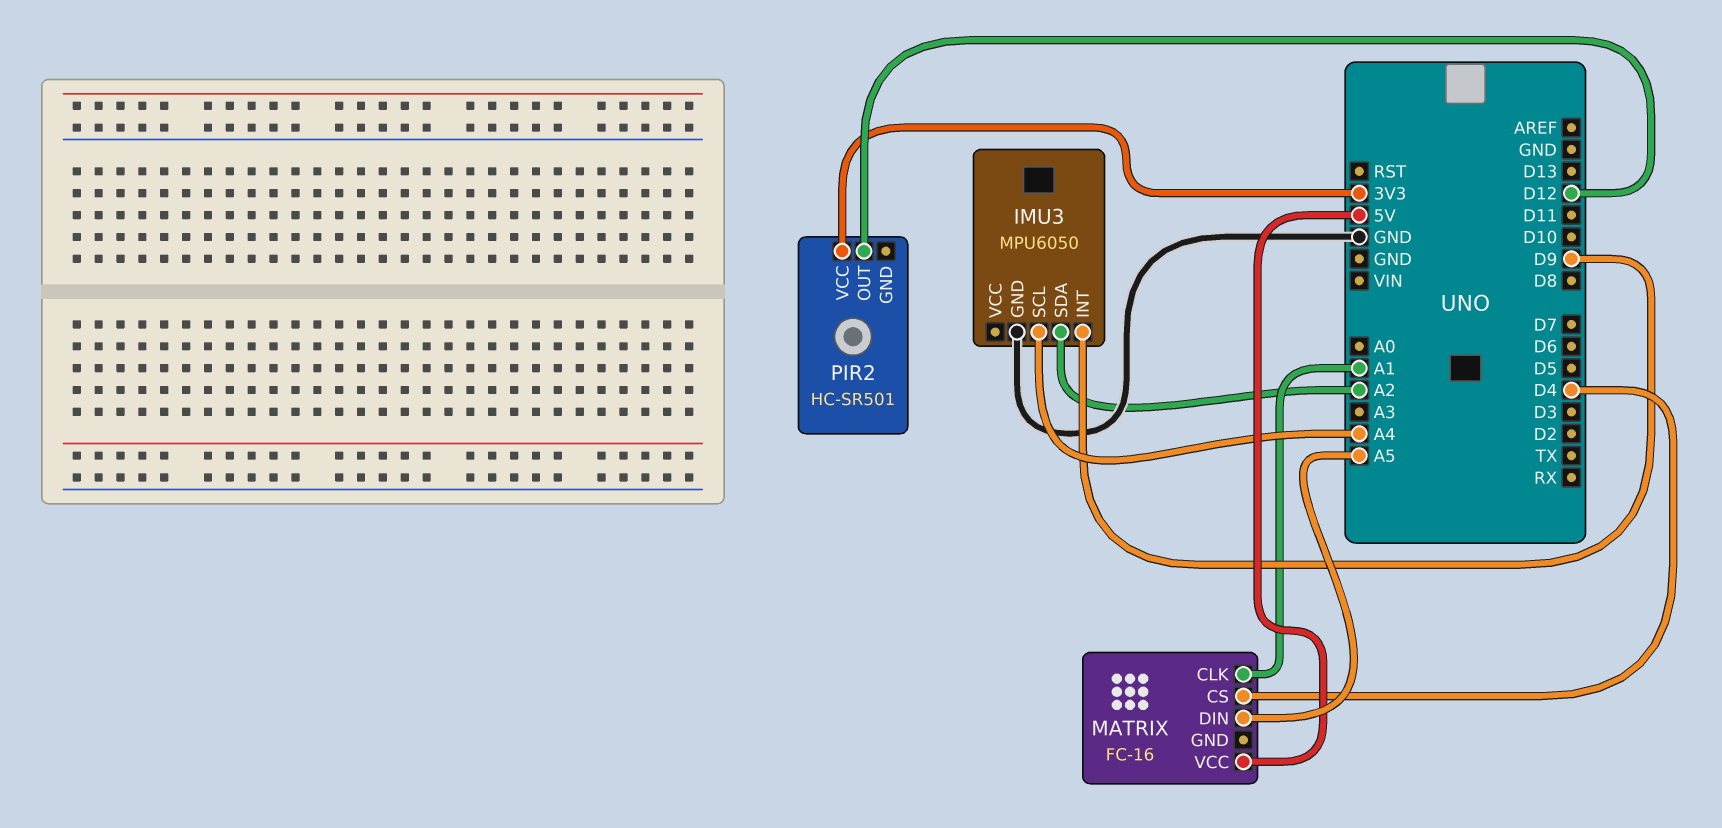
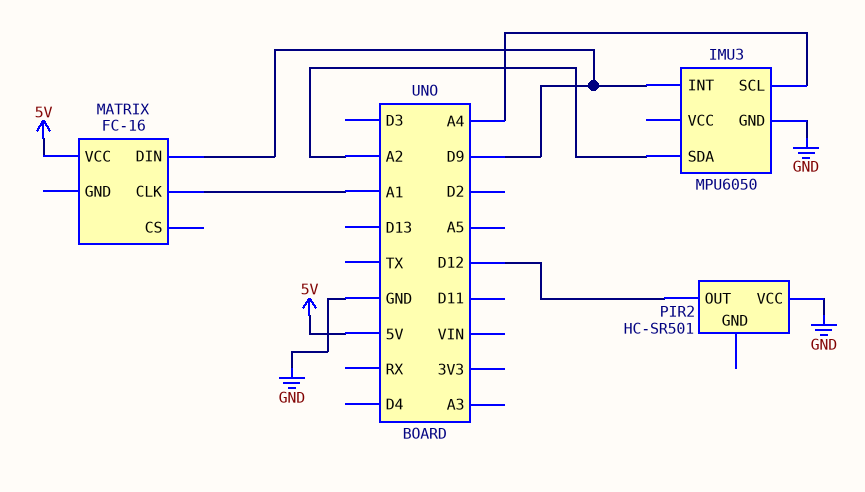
MATRIX pin CS: D4 -> none
MATRIX pin DIN: A5 -> D9
PIR2 pin VCC: 3V3 -> GND

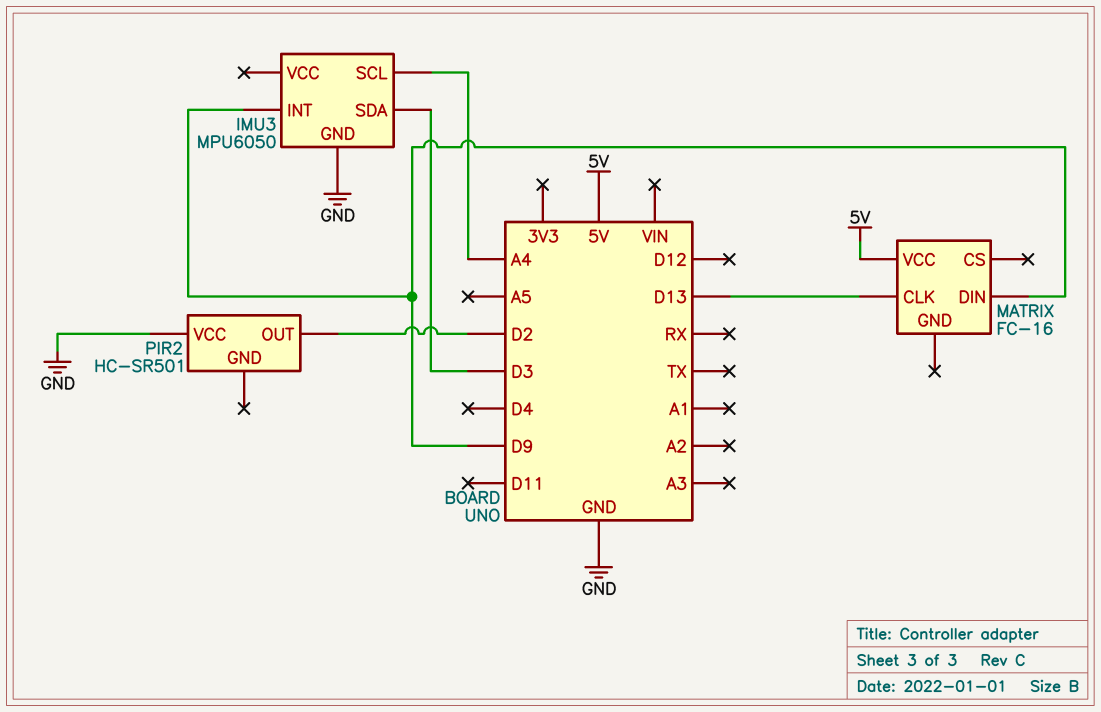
IMU3 pin SDA: A2 -> D3
MATRIX pin CLK: A1 -> D13
PIR2 pin OUT: D12 -> D2

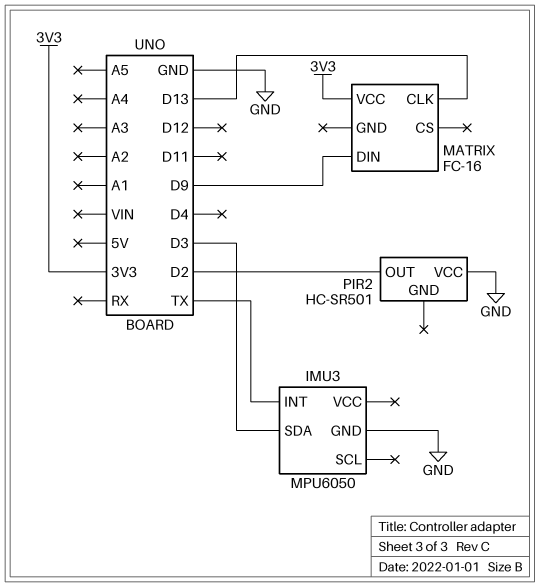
IMU3 pin INT: D9 -> TX
IMU3 pin SCL: A4 -> none
MATRIX pin VCC: 5V -> 3V3

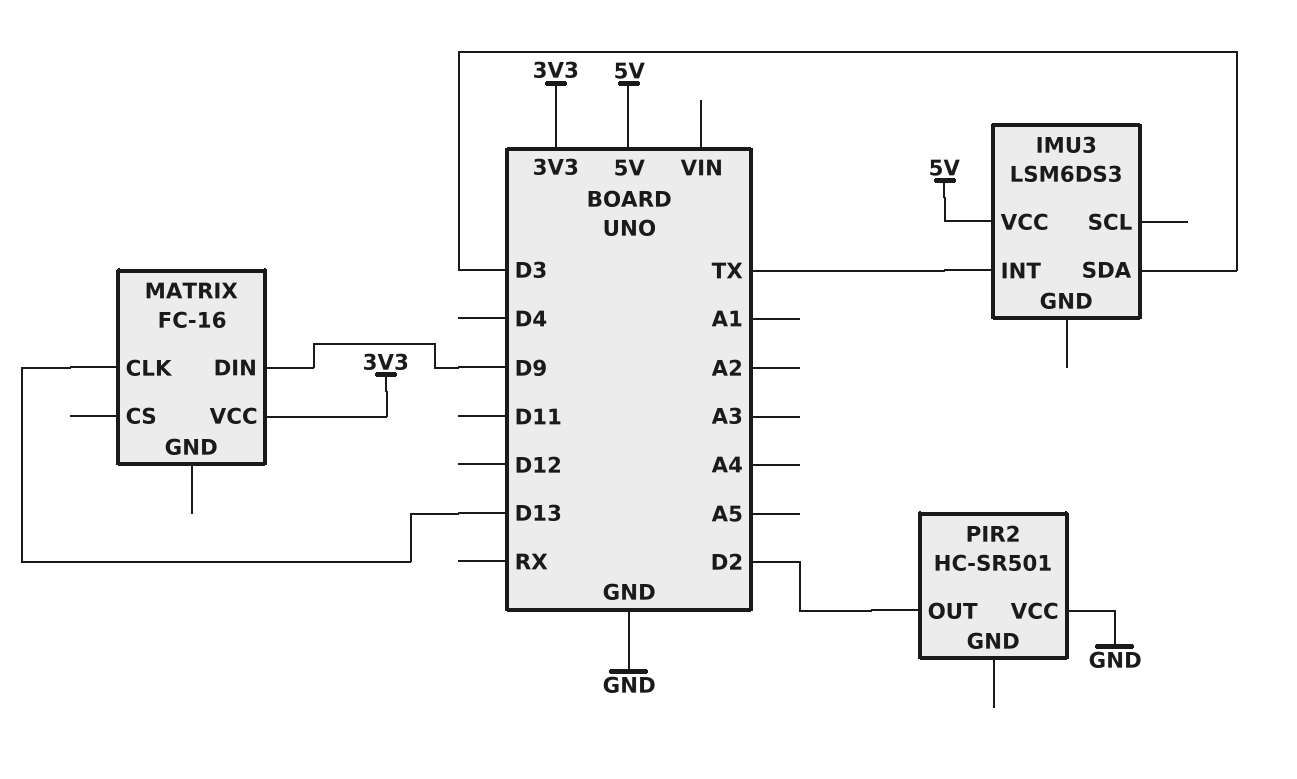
IMU3: MPU6050 -> LSM6DS3
IMU3 pin GND: GND -> none
IMU3 pin VCC: none -> 5V

